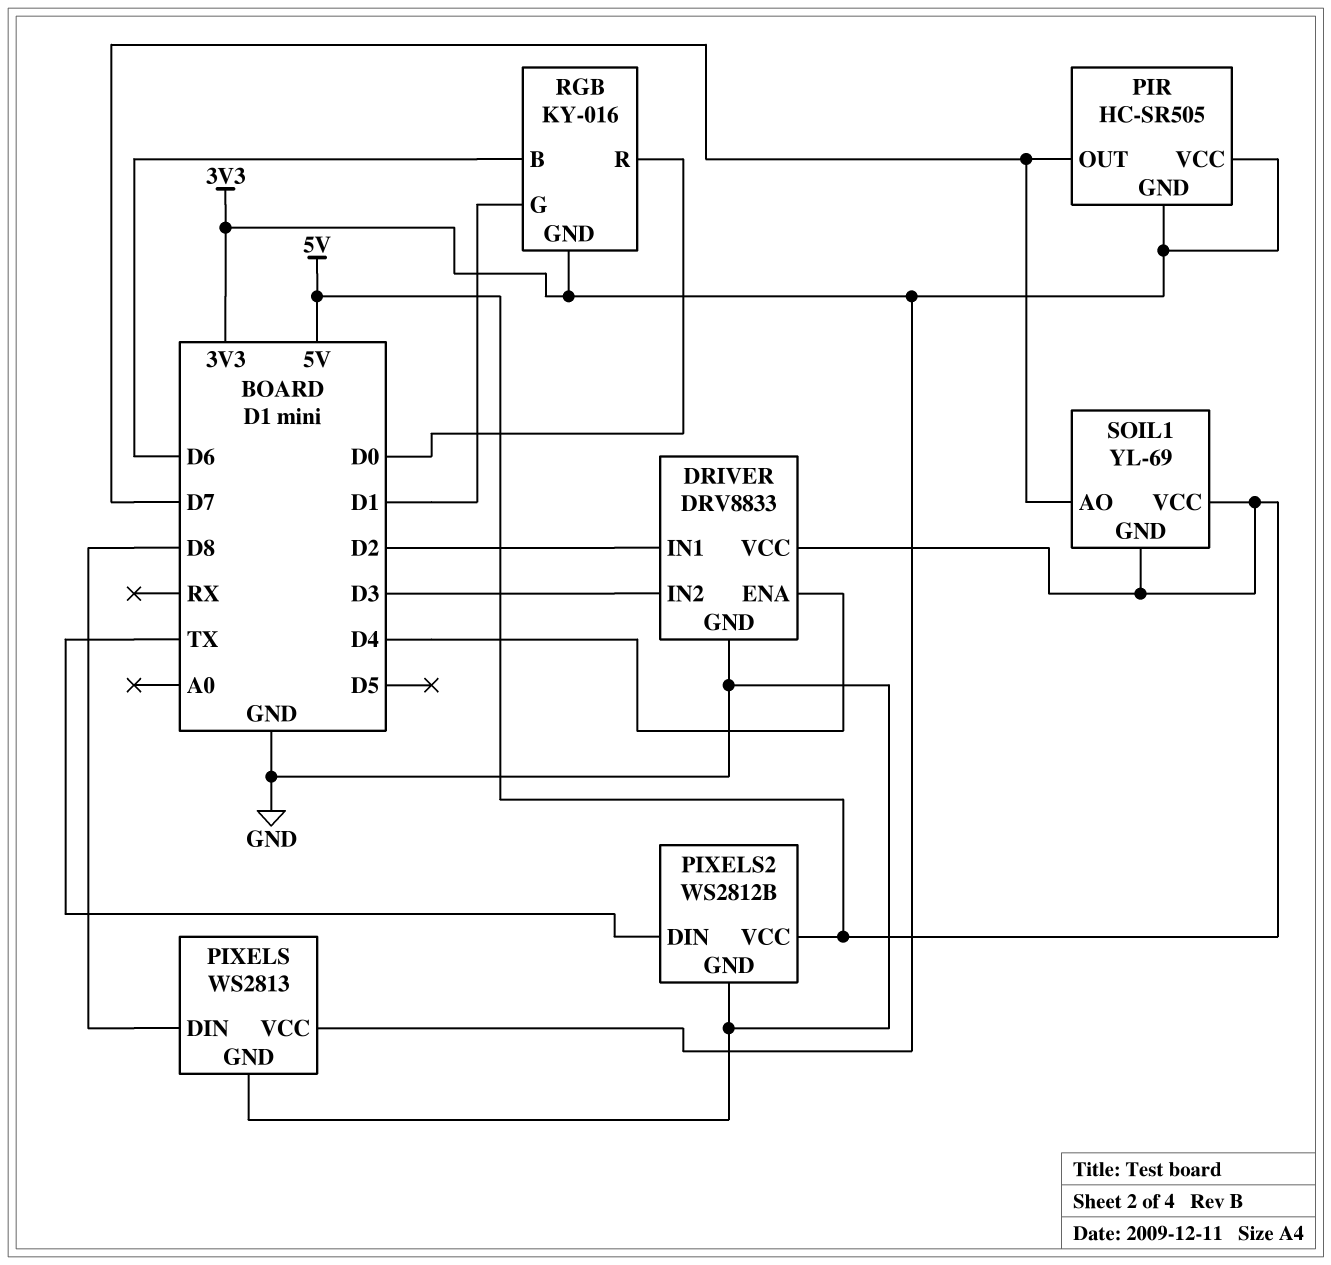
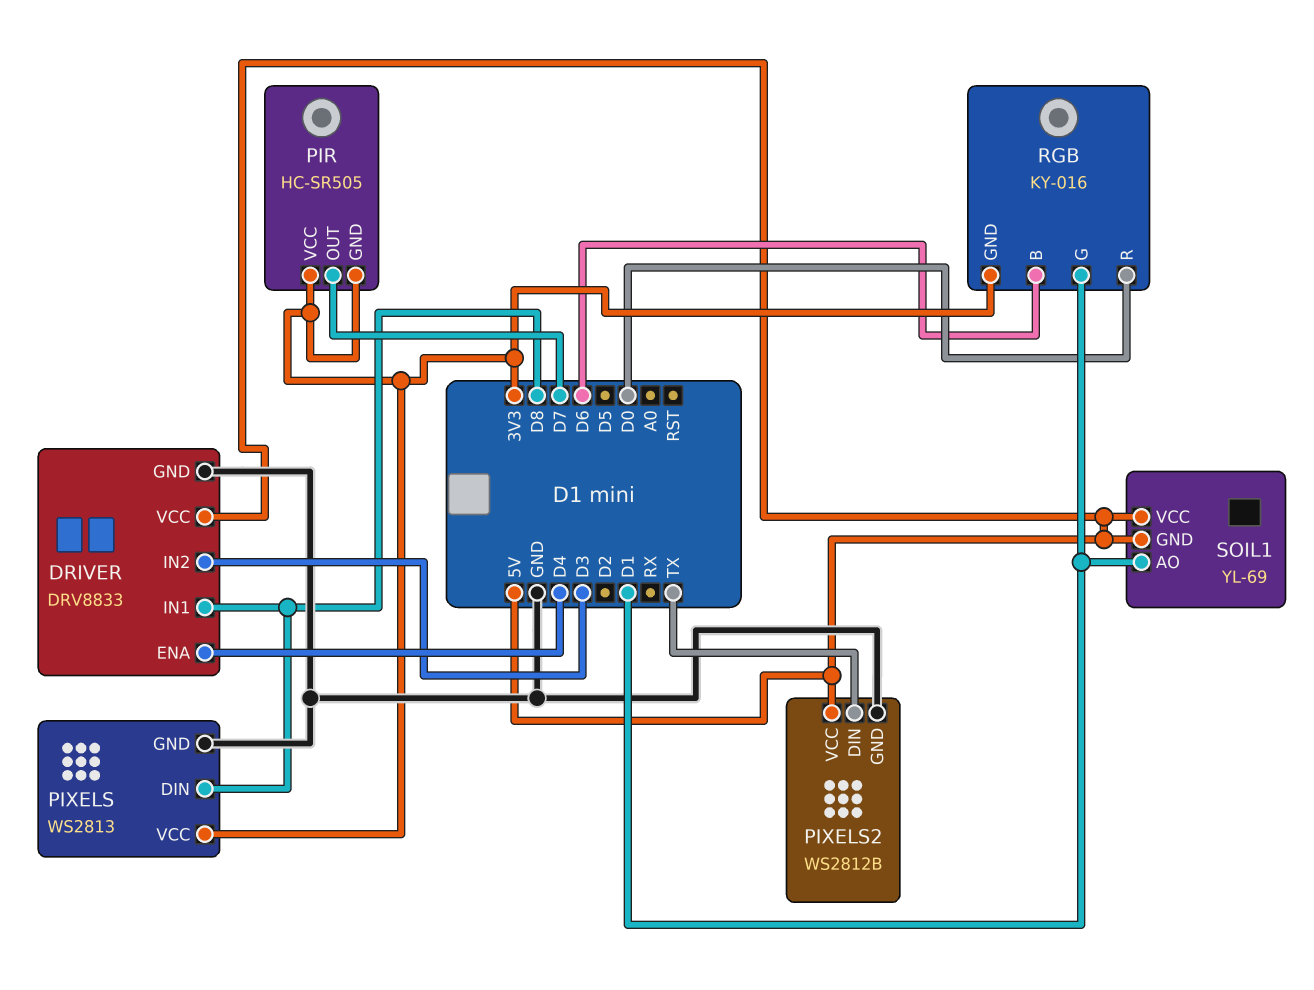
DRIVER pin IN1: D2 -> D8
SOIL1 pin AO: D7 -> D1

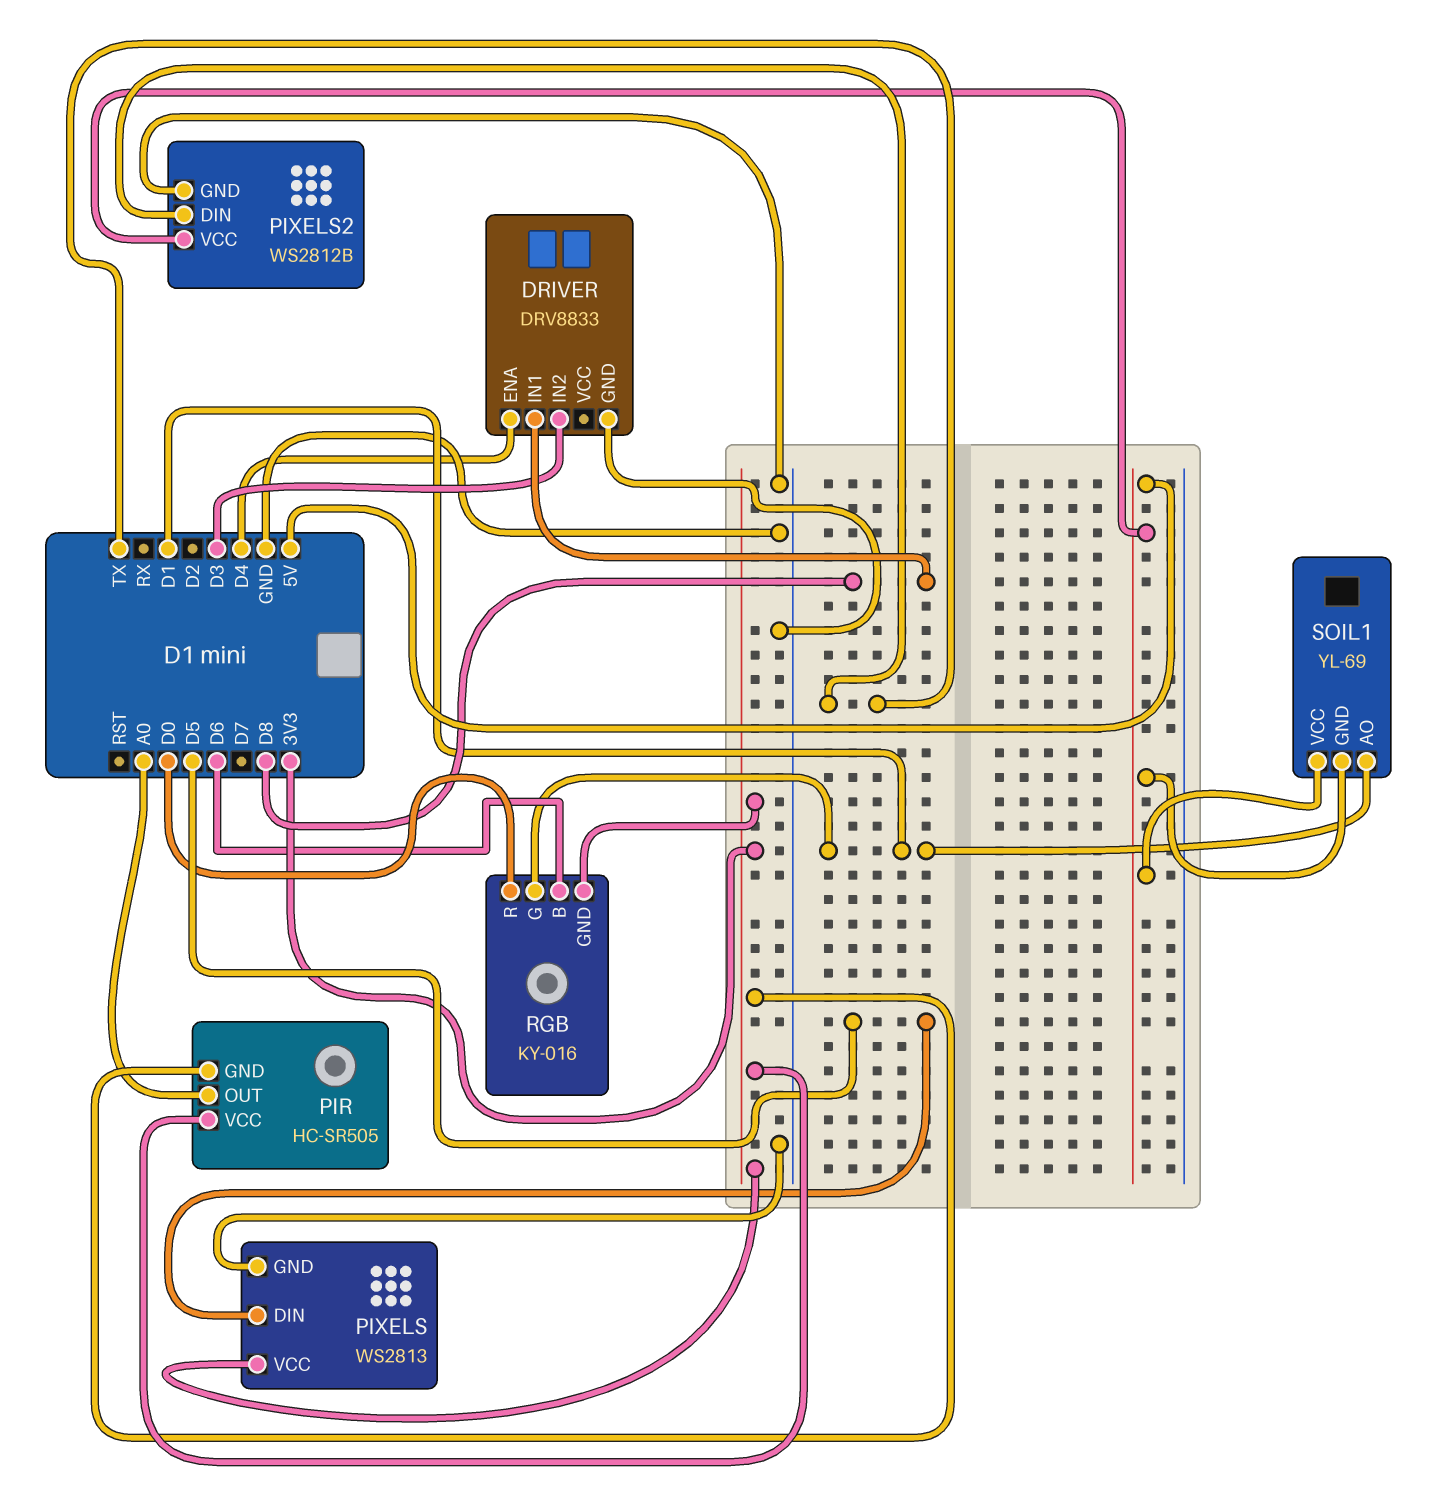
DRIVER pin VCC: 5V -> none
PIR pin OUT: D7 -> A0
PIXELS pin DIN: D8 -> D5

